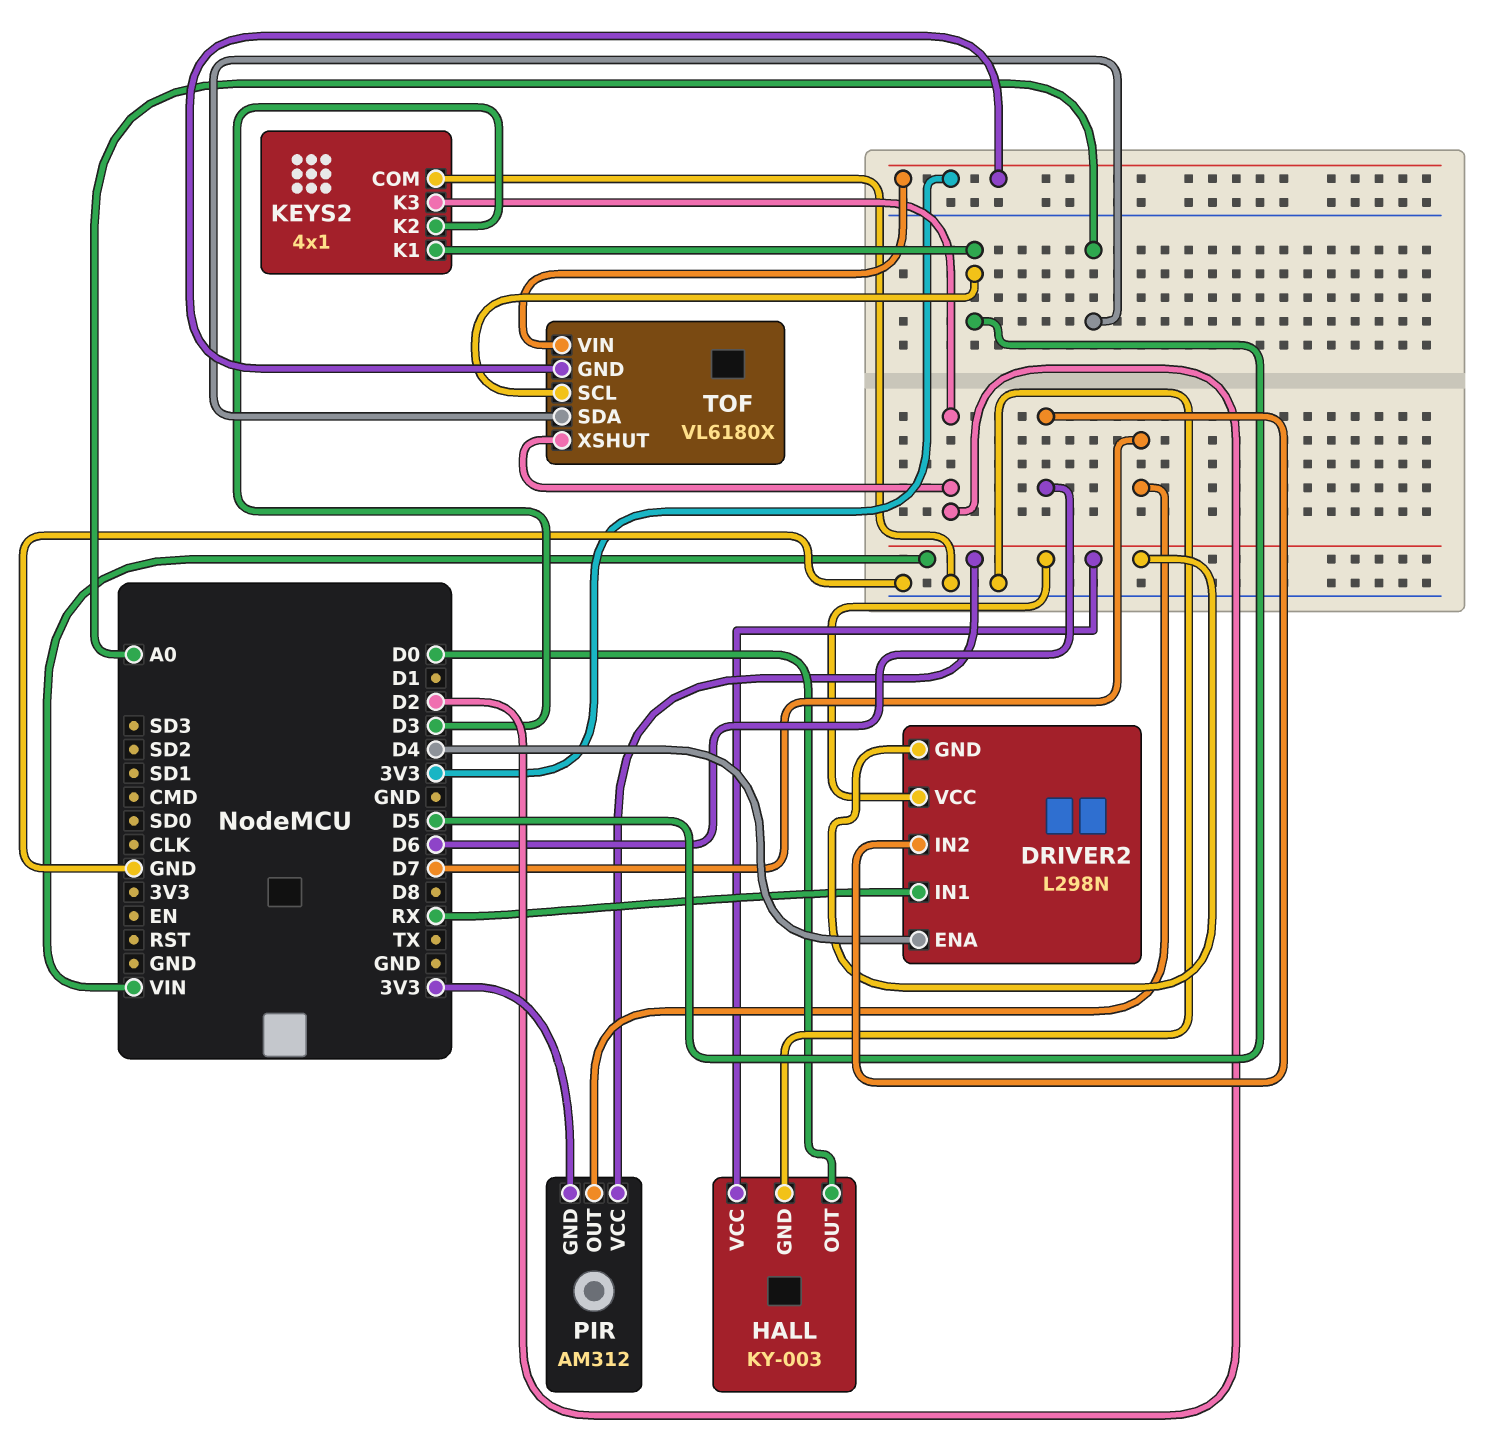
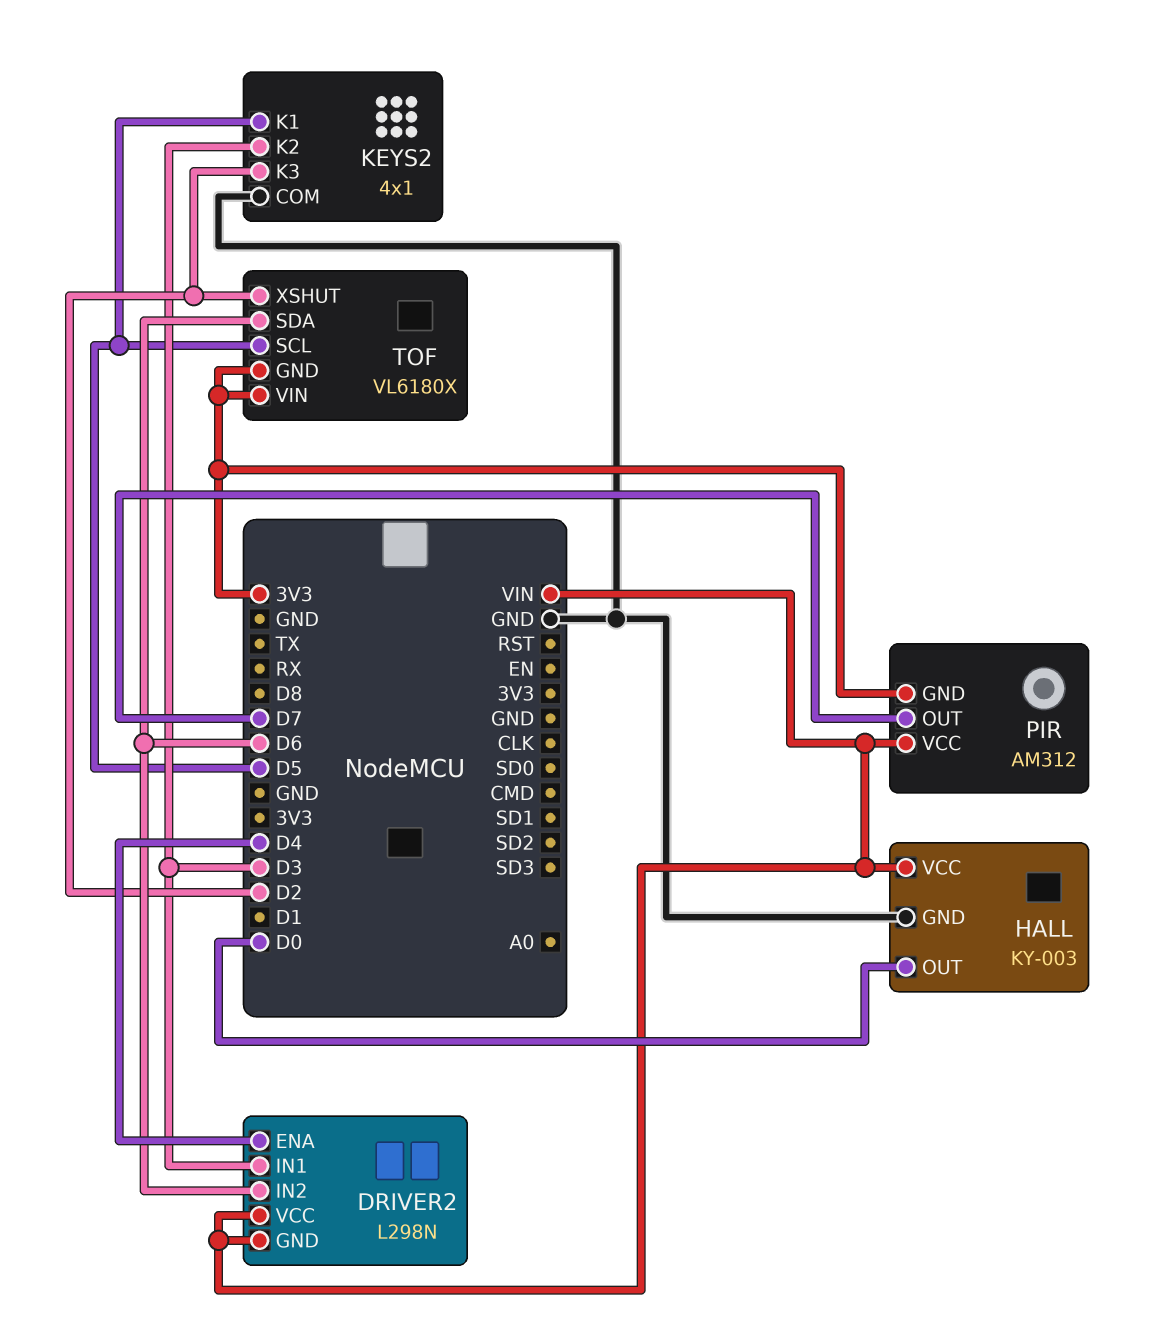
DRIVER2 pin IN1: RX -> D3
TOF pin SDA: A0 -> D6

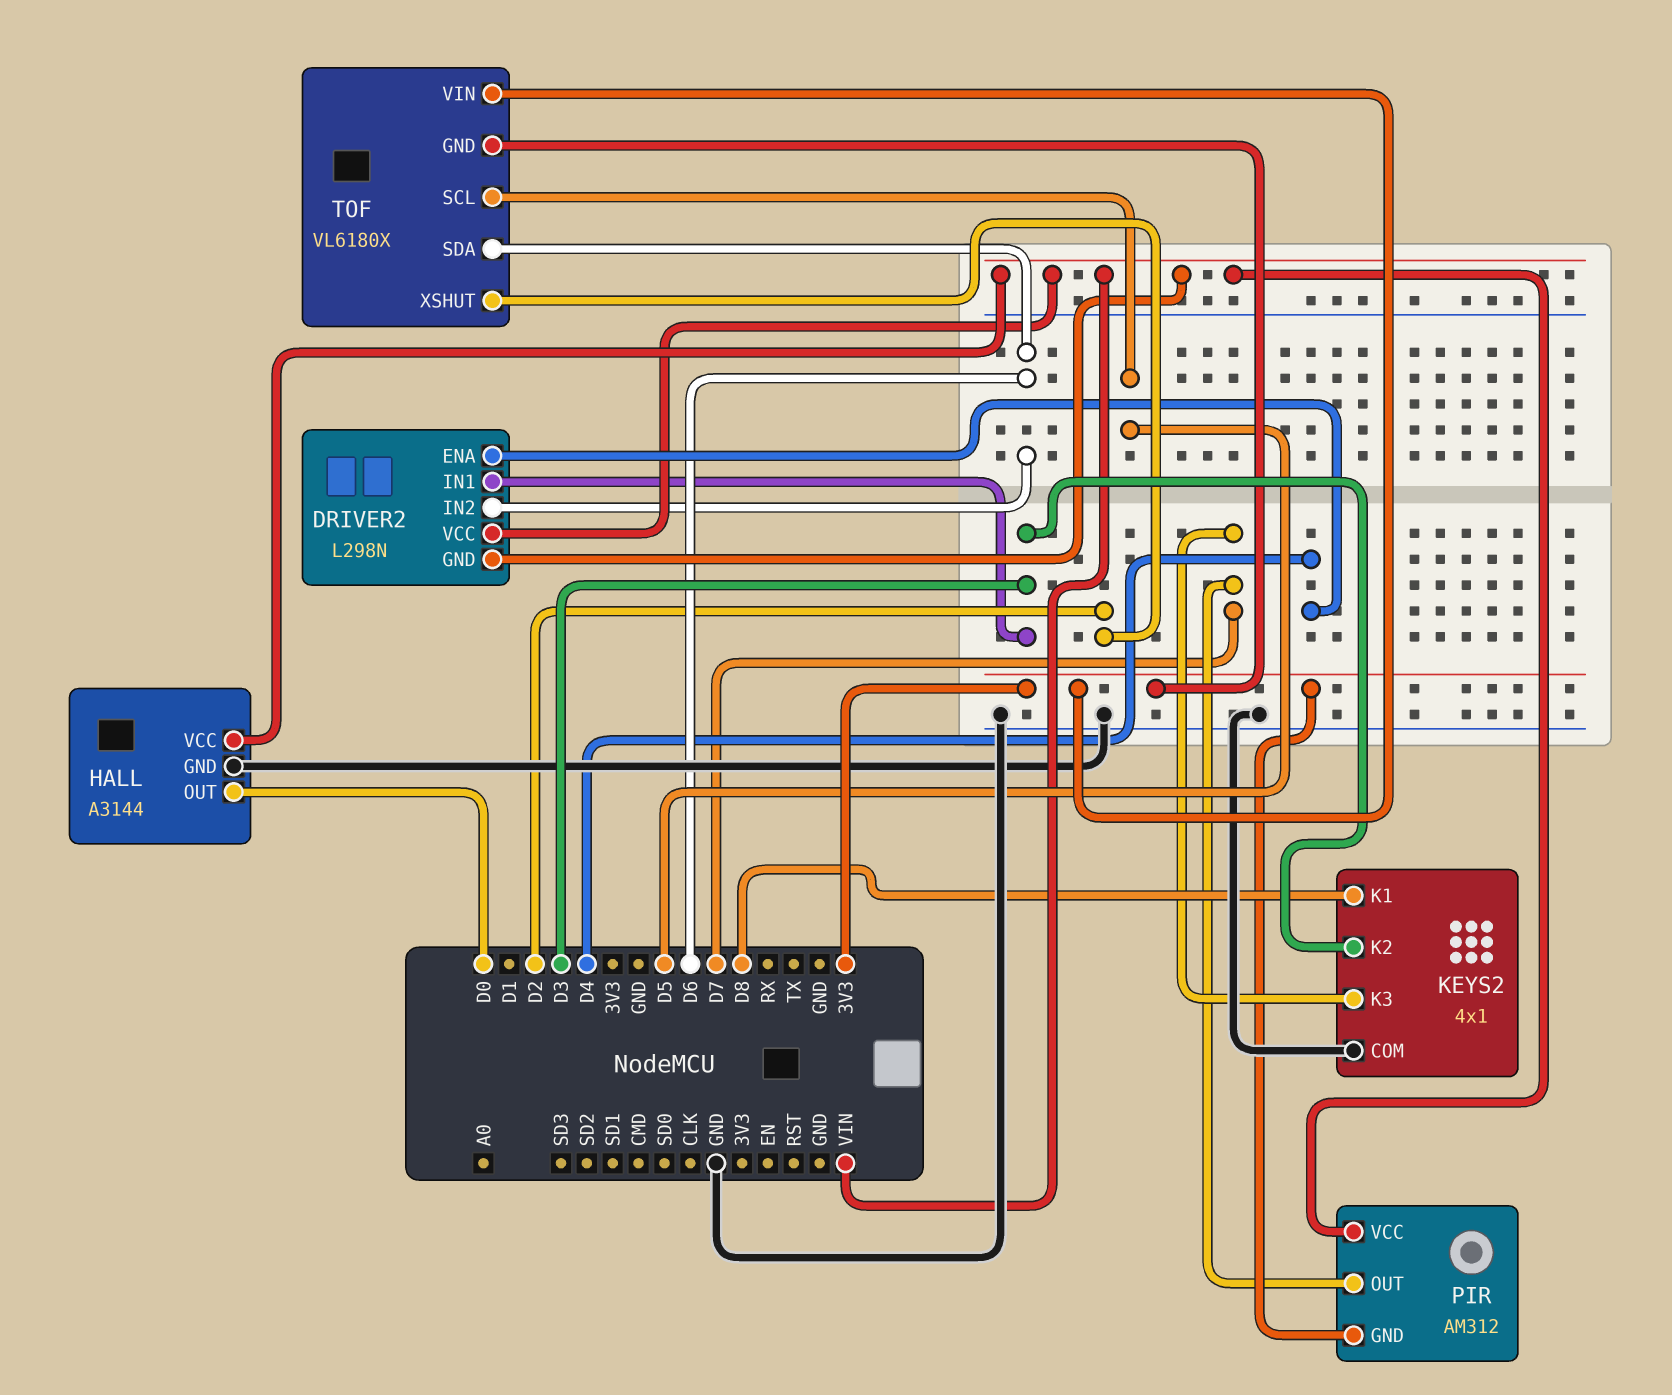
HALL: KY-003 -> A3144
KEYS2 pin K1: D5 -> D8
KEYS2 pin K3: D2 -> D7

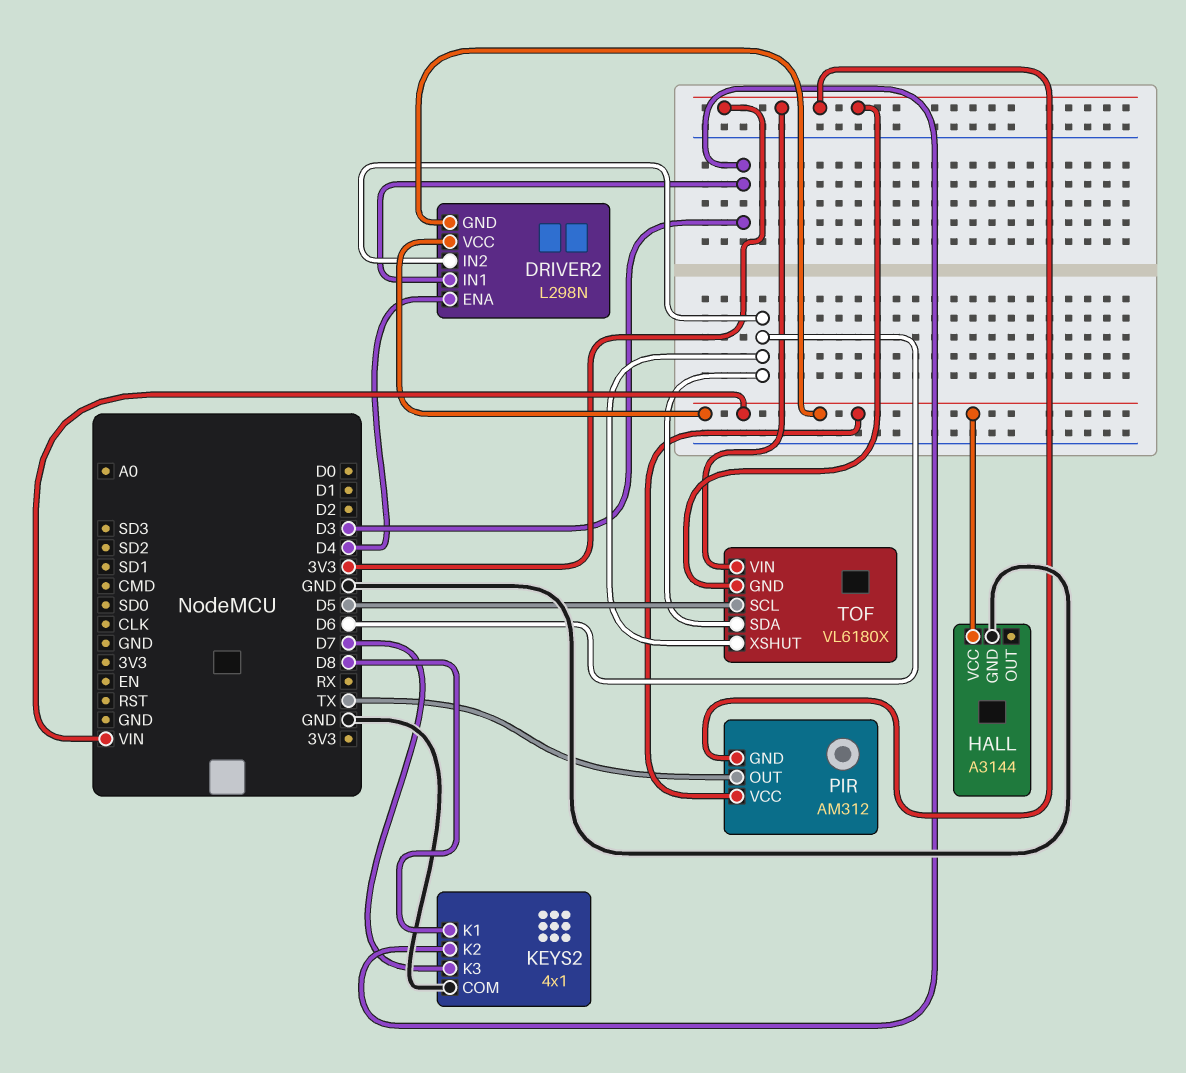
HALL pin OUT: D0 -> none
PIR pin OUT: D7 -> TX
TOF pin XSHUT: D2 -> D6

